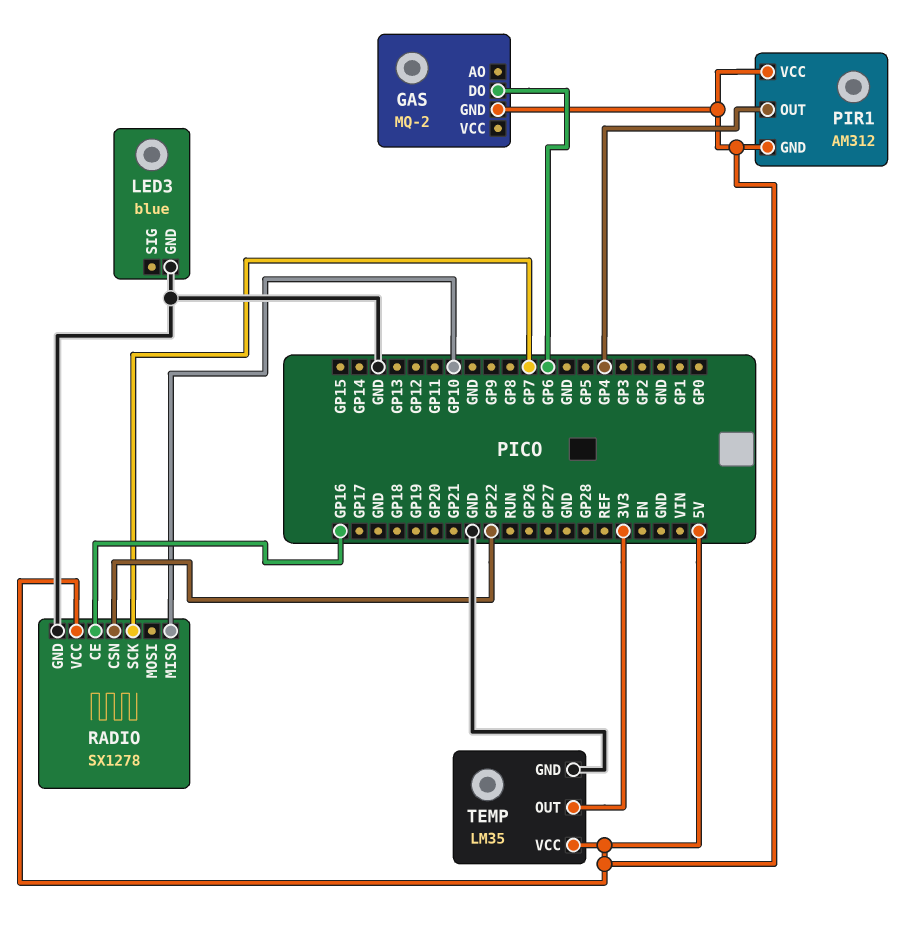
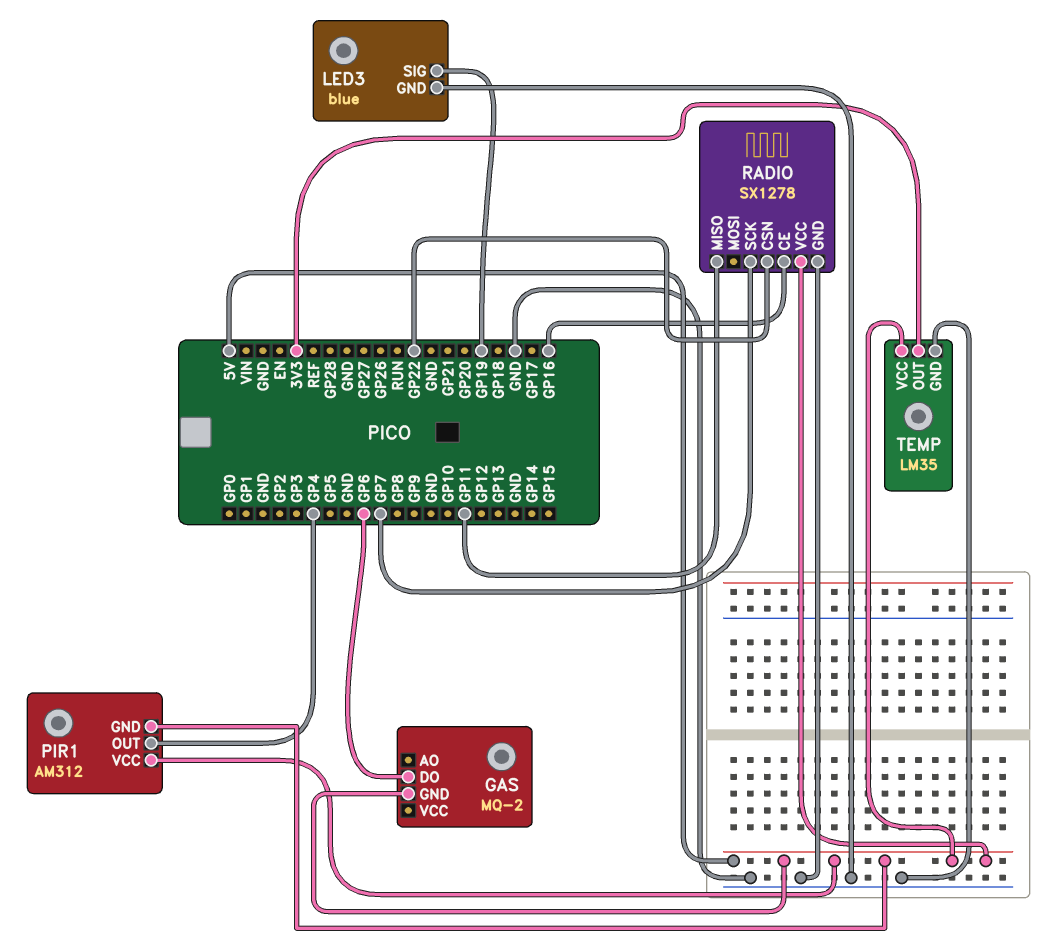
LED3 pin SIG: none -> GP19
RADIO pin MISO: GP10 -> GP11

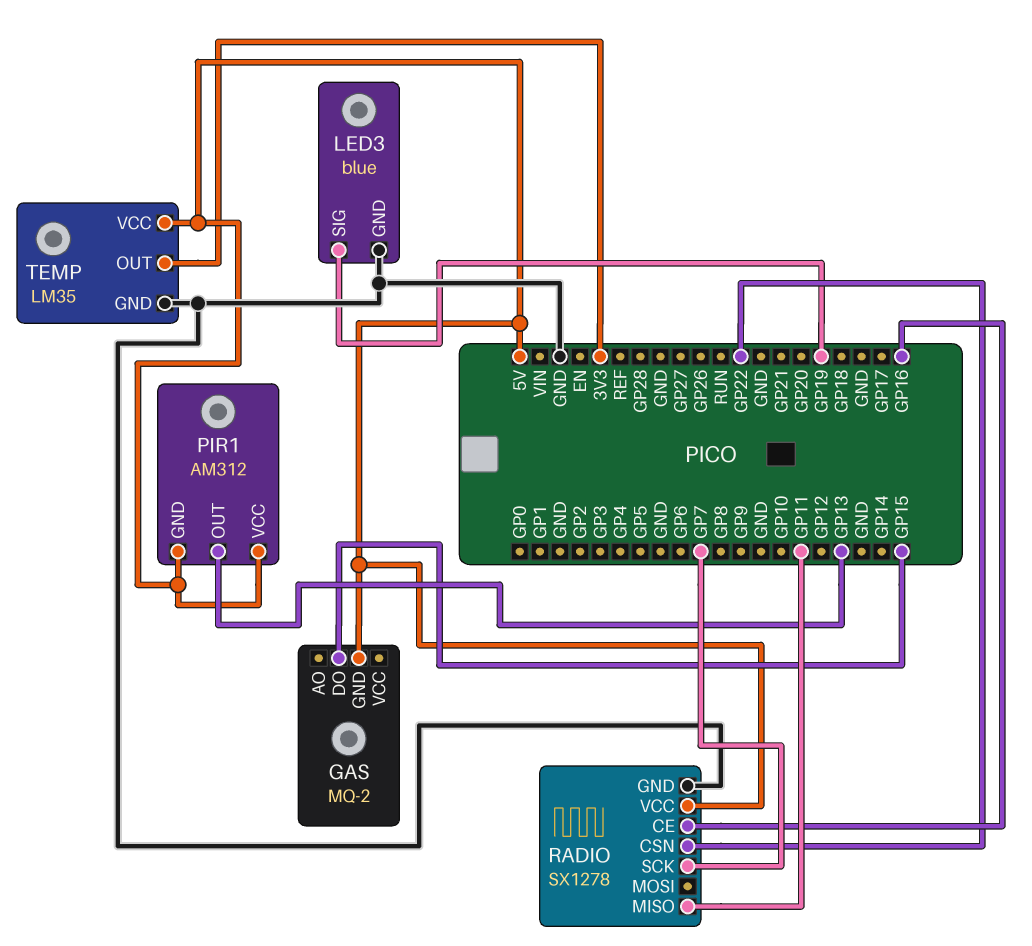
GAS pin DO: GP6 -> GP15
PIR1 pin OUT: GP4 -> GP13

